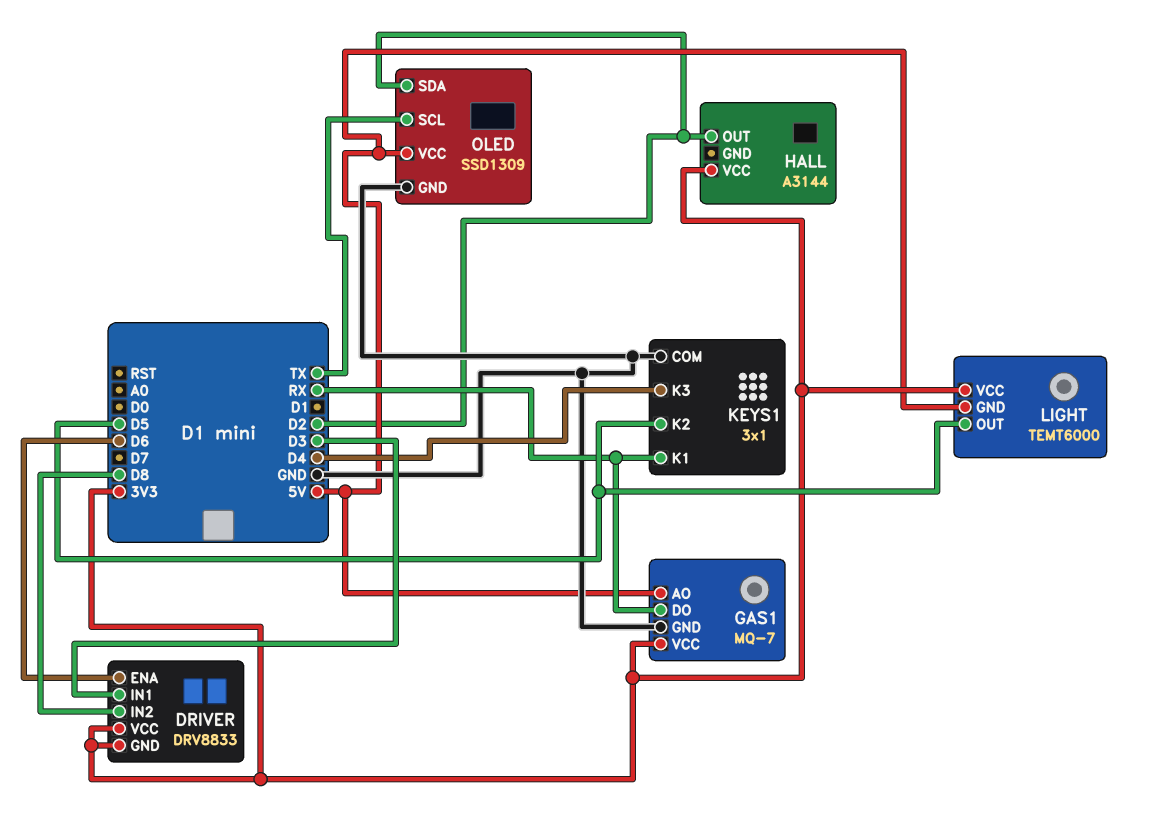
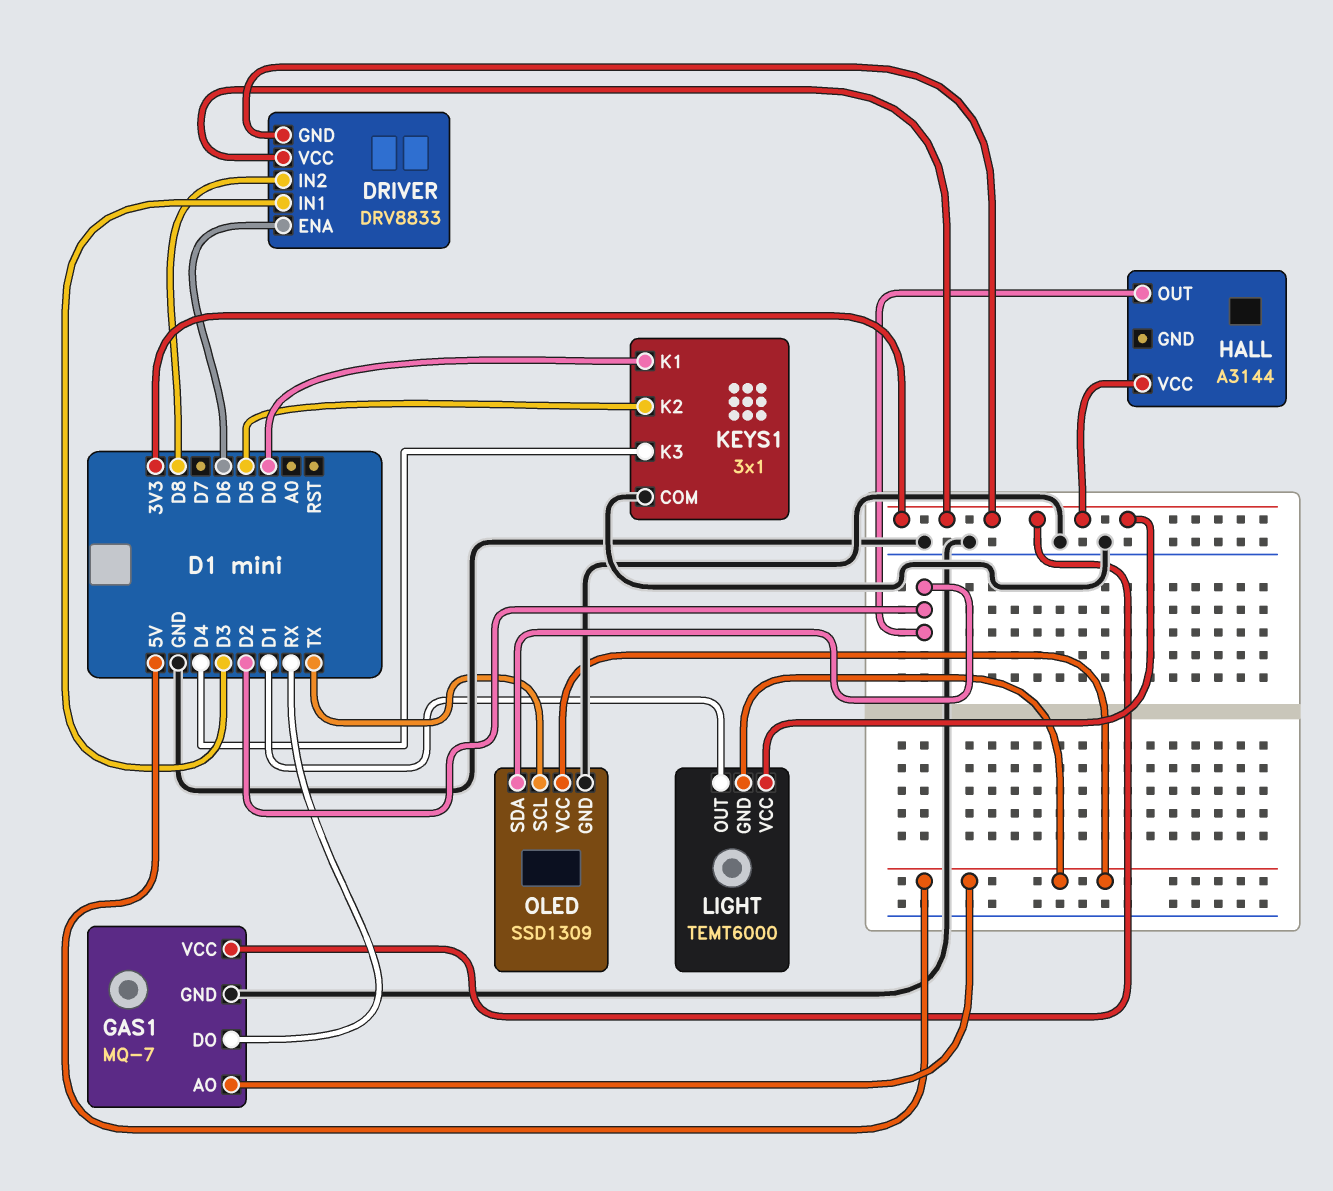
KEYS1 pin K1: RX -> D0
LIGHT pin OUT: D5 -> D1

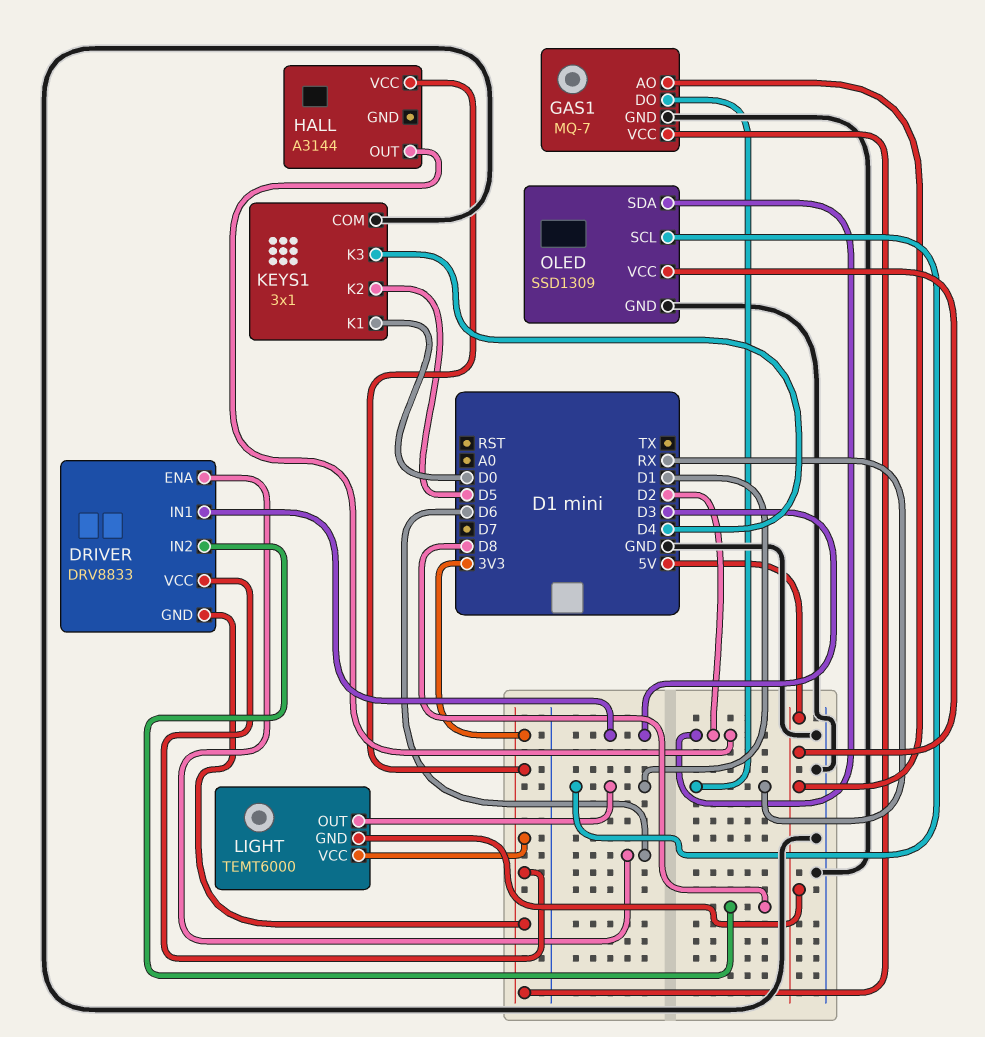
OLED pin SCL: TX -> D1

